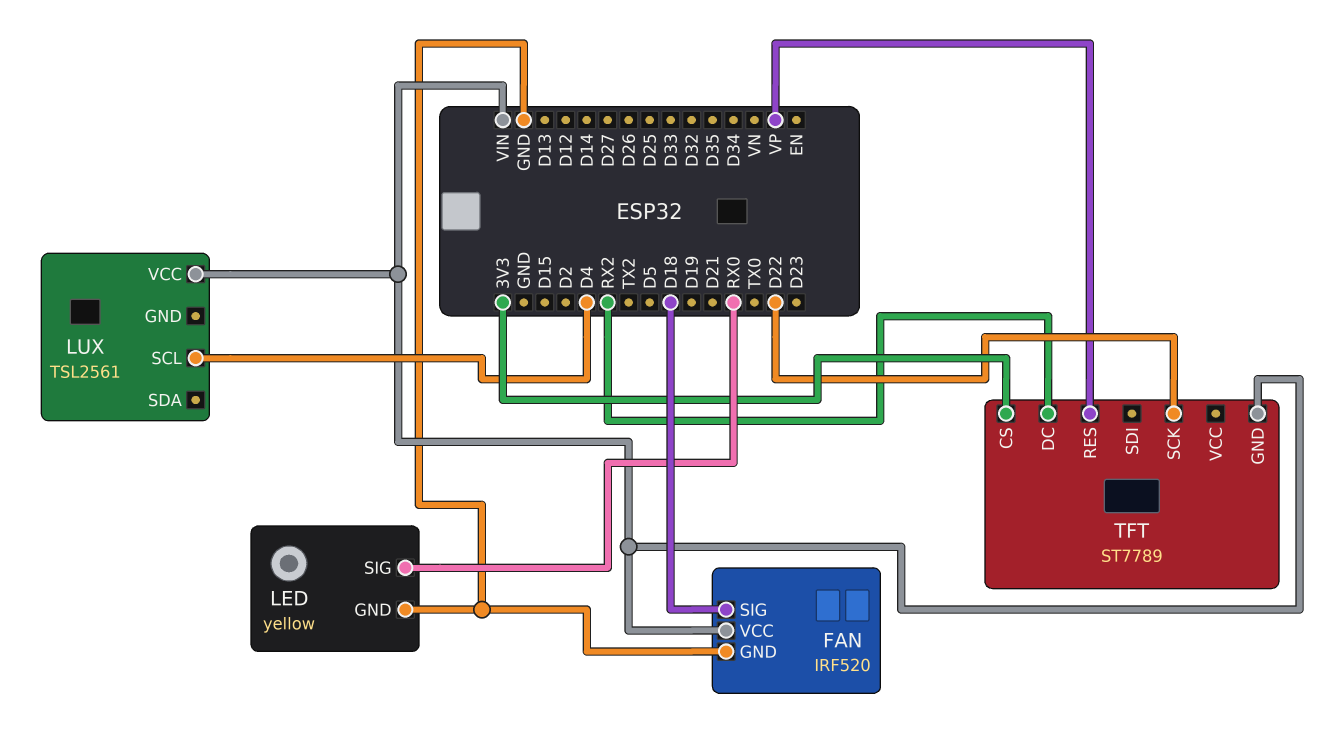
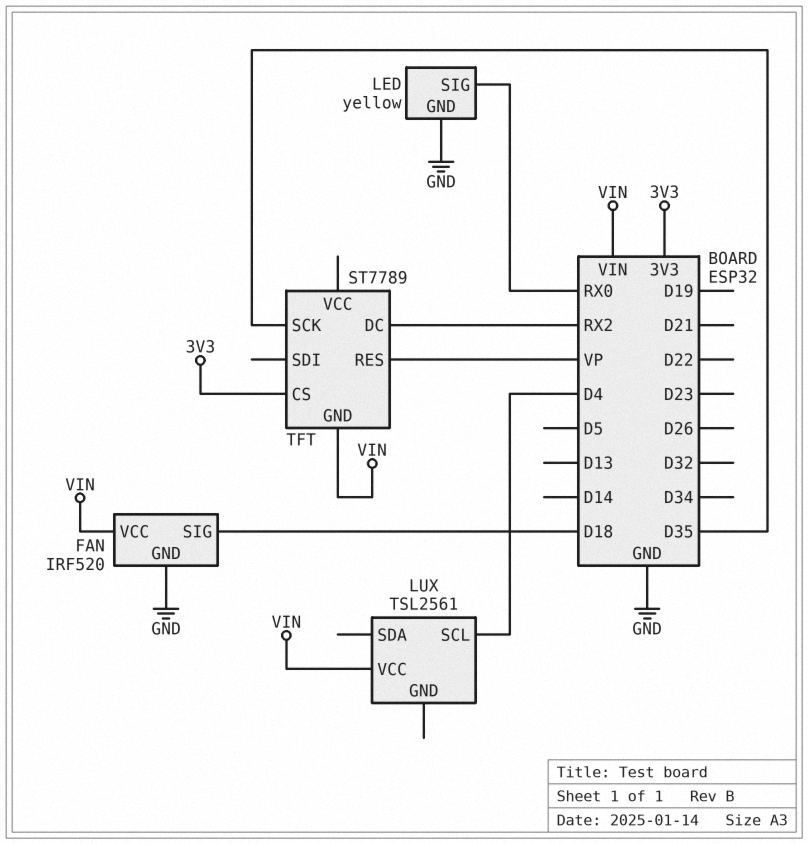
TFT pin SCK: D22 -> D35

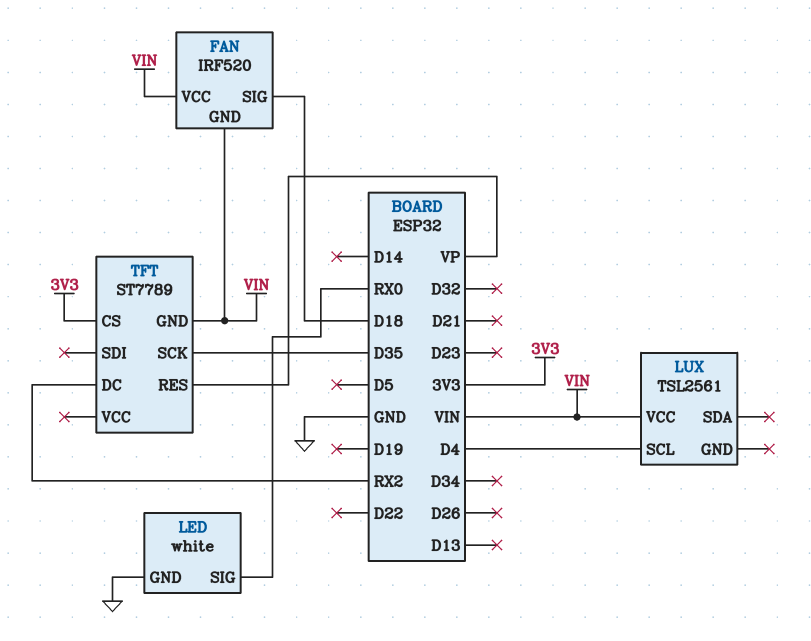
FAN pin GND: GND -> VIN
LED: yellow -> white

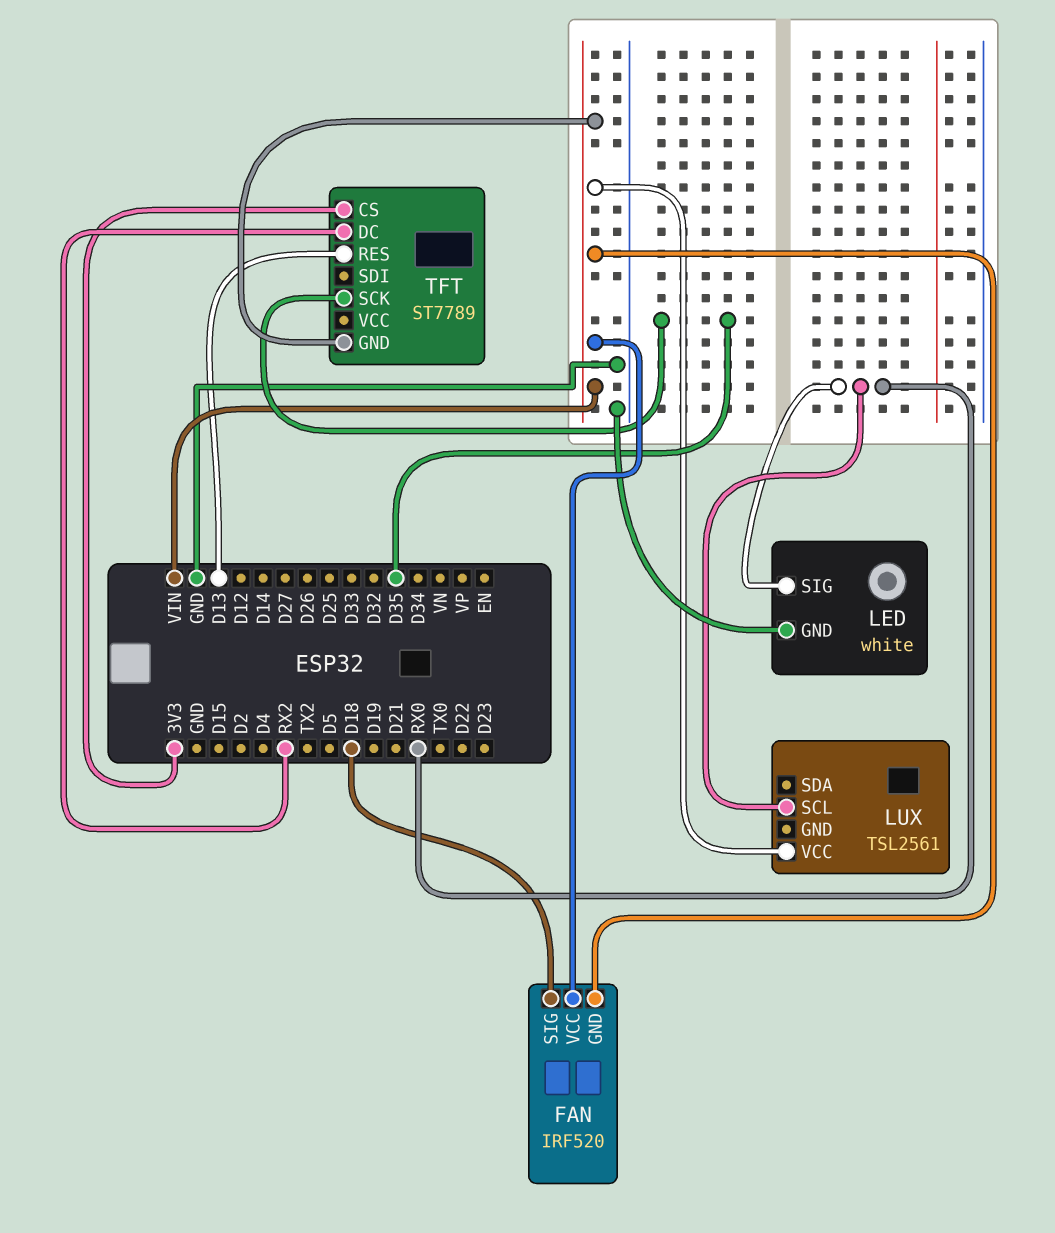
LUX pin SCL: D4 -> RX0
TFT pin RES: VP -> D13

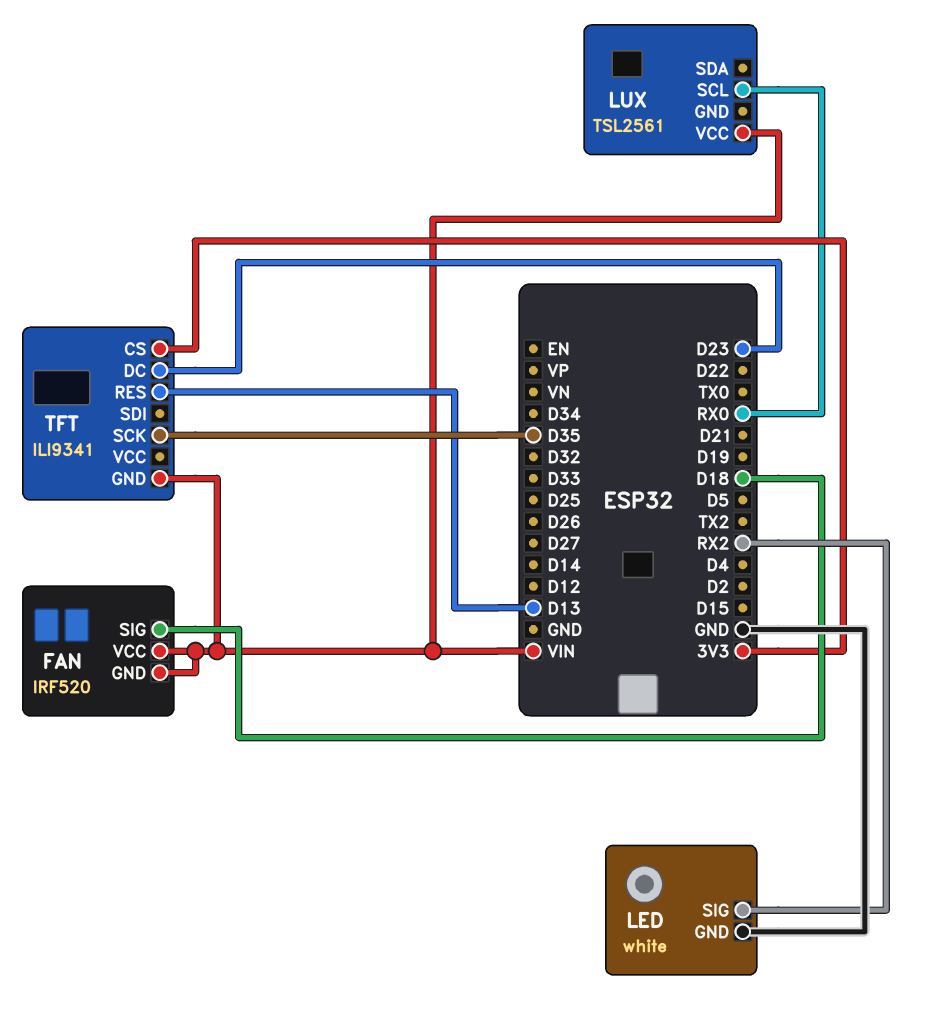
LED pin SIG: RX0 -> RX2
TFT: ST7789 -> ILI9341
TFT pin DC: RX2 -> D23

